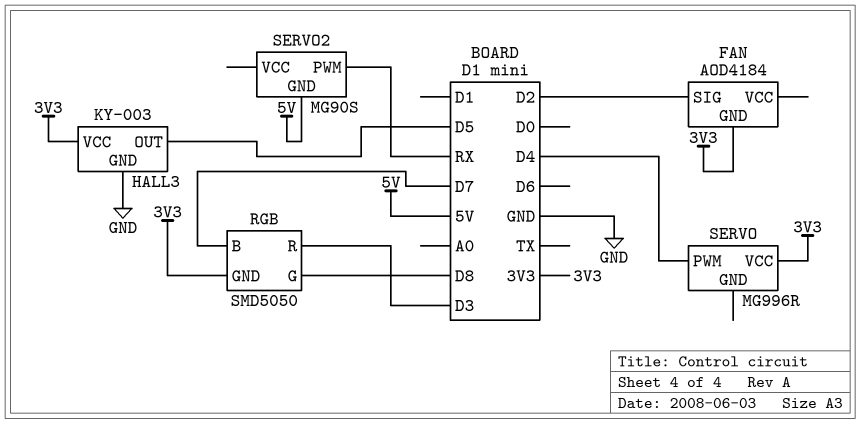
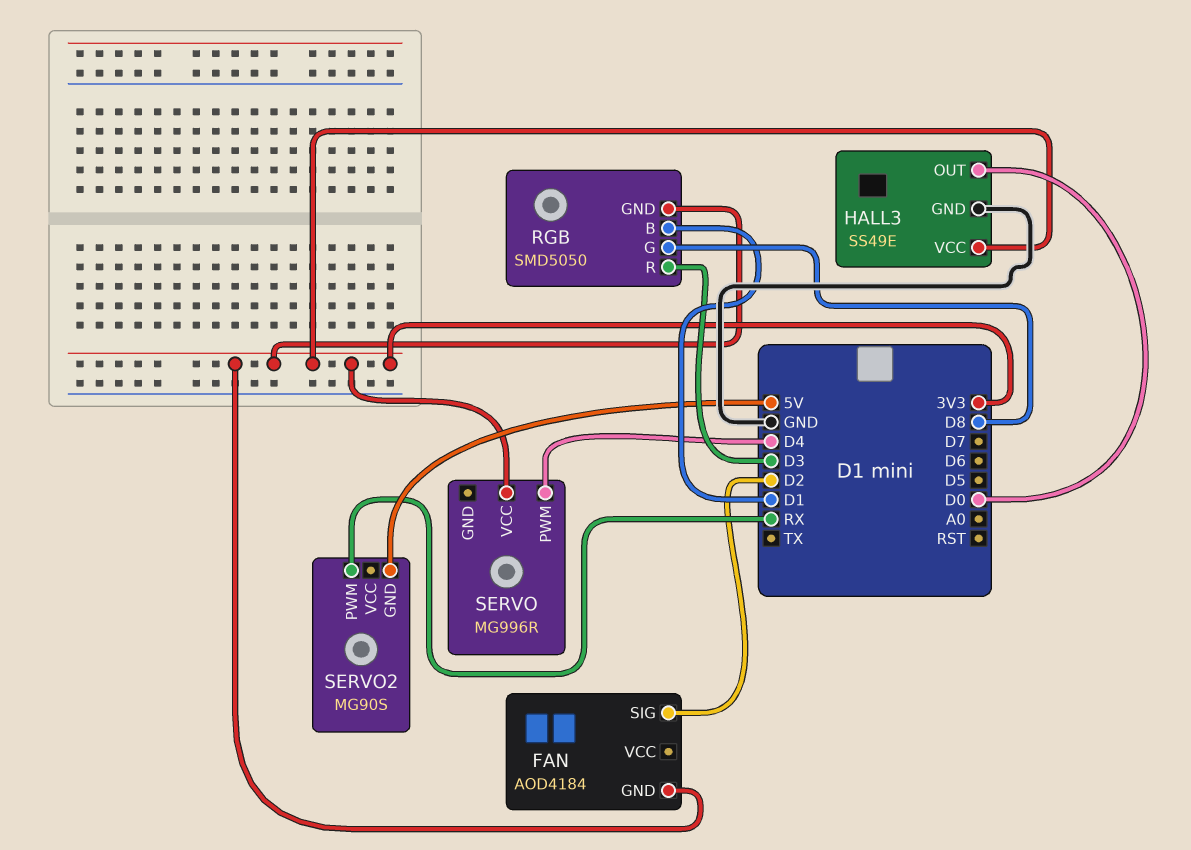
HALL3: KY-003 -> SS49E
HALL3 pin OUT: D5 -> D0
RGB pin B: D7 -> D1

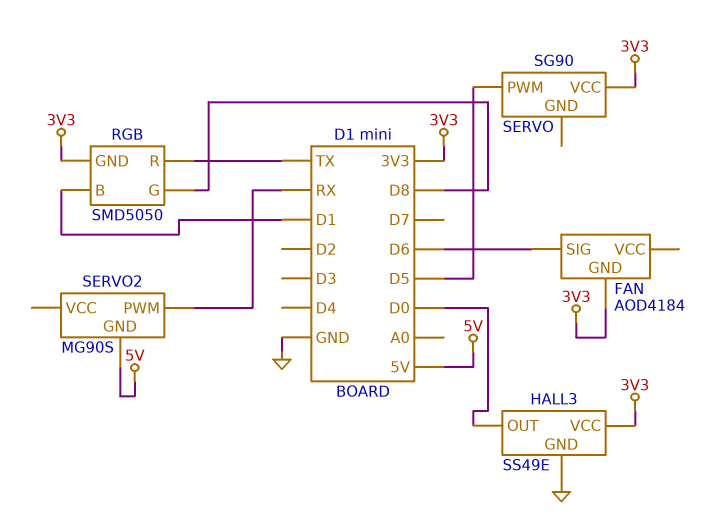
FAN pin SIG: D2 -> D6
RGB pin R: D3 -> TX
SERVO: MG996R -> SG90
SERVO pin PWM: D4 -> D5

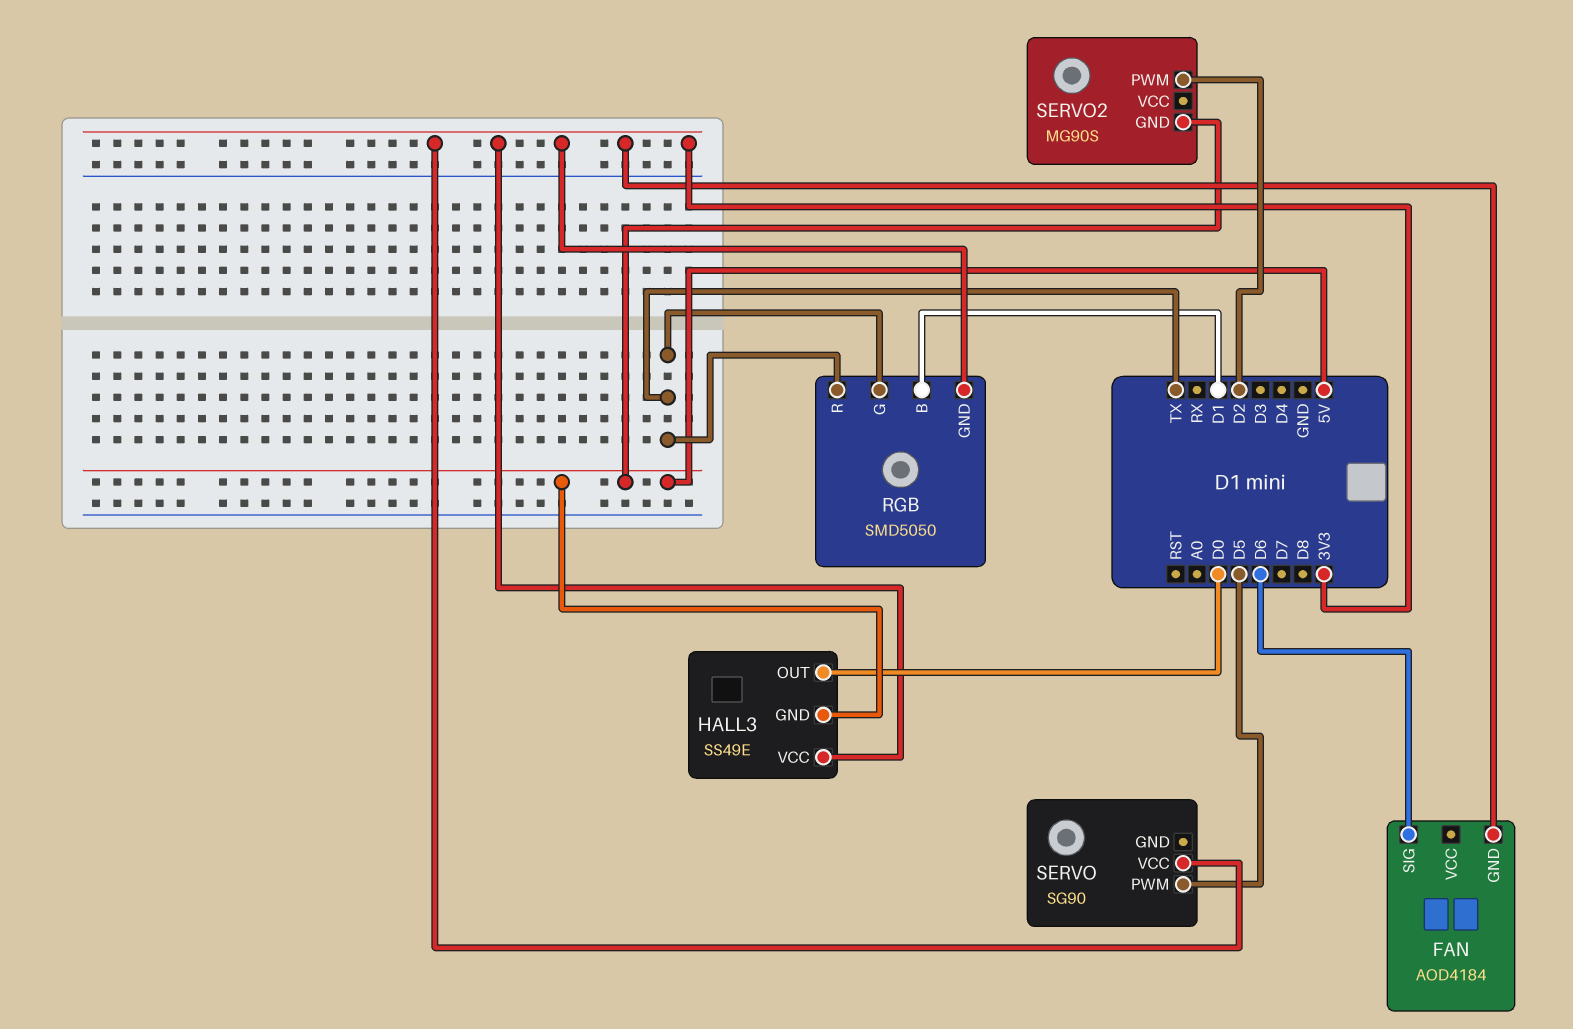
HALL3 pin GND: GND -> 5V
RGB pin G: D8 -> TX
SERVO2 pin PWM: RX -> D2

